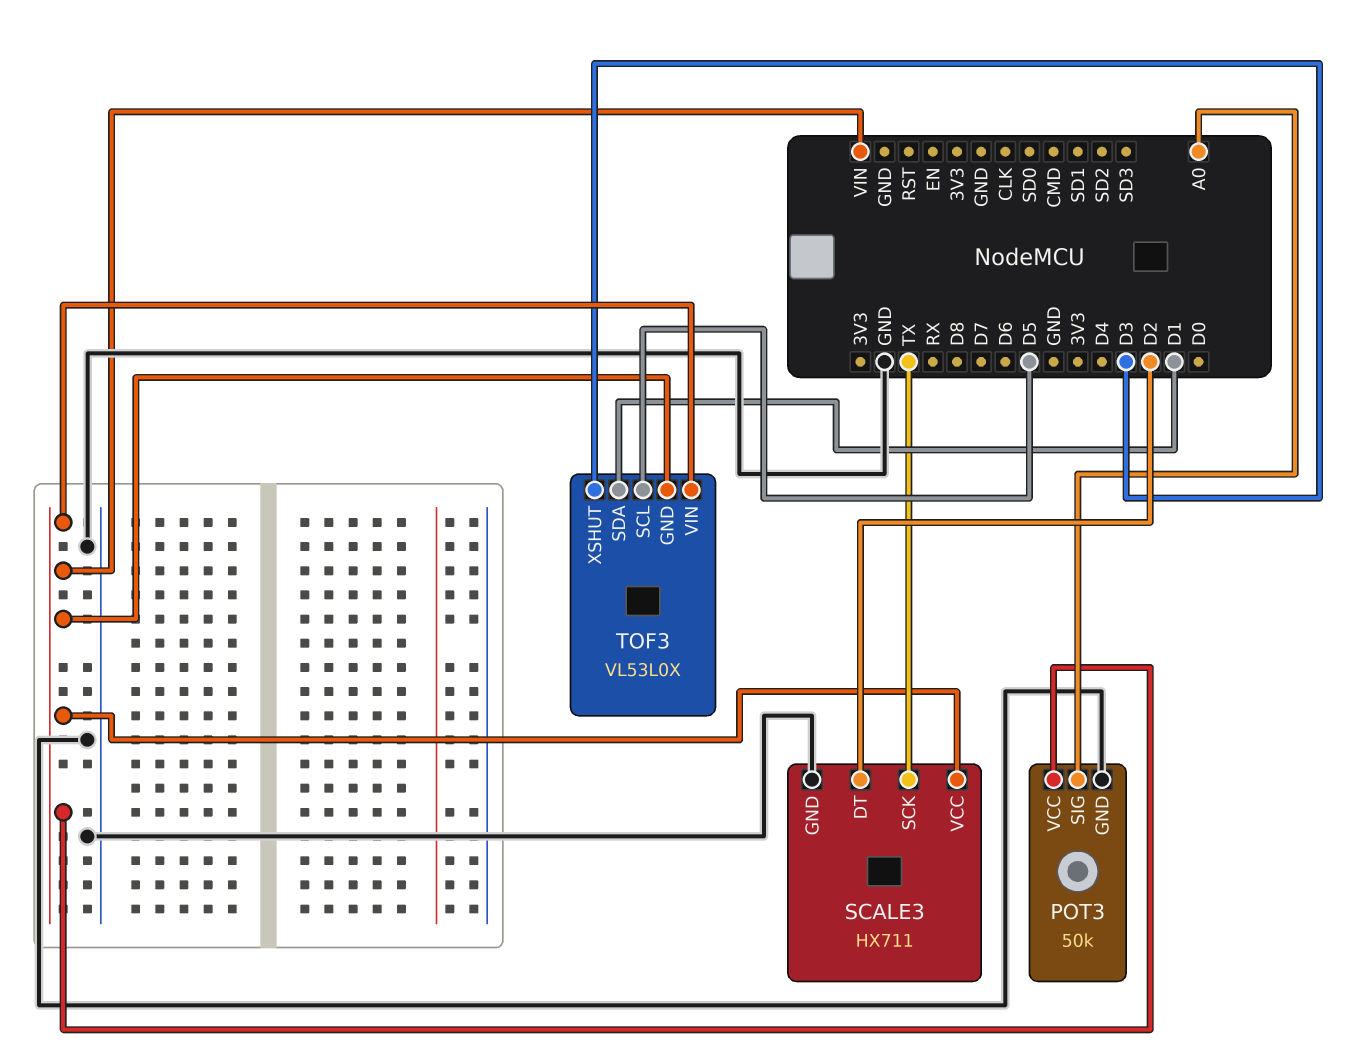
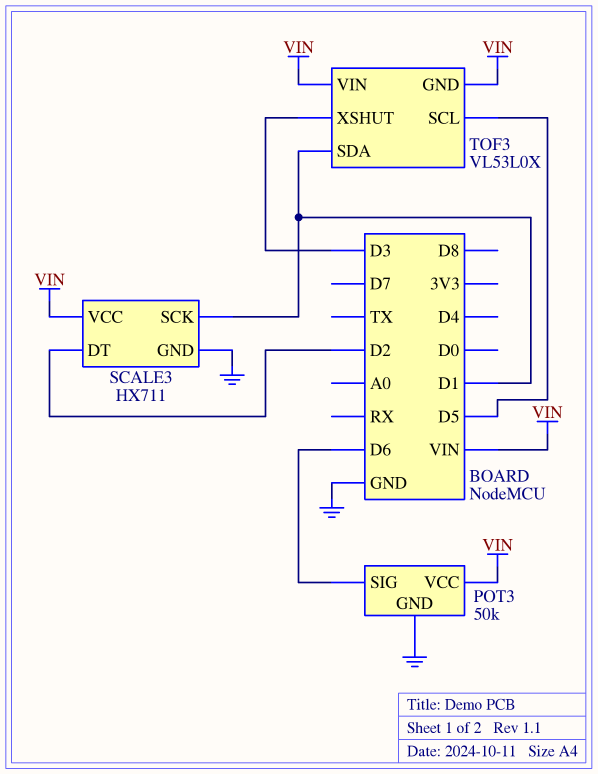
POT3 pin SIG: A0 -> D6
SCALE3 pin SCK: TX -> D1

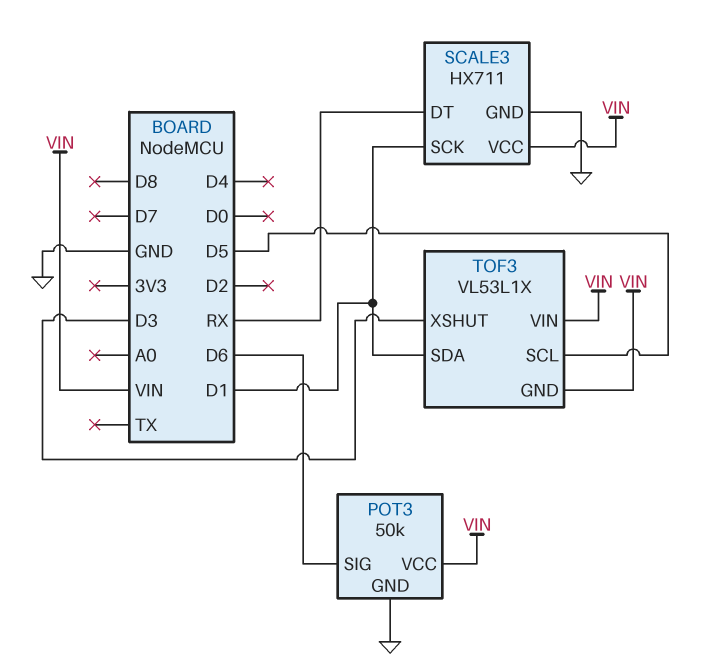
SCALE3 pin DT: D2 -> RX
TOF3: VL53L0X -> VL53L1X

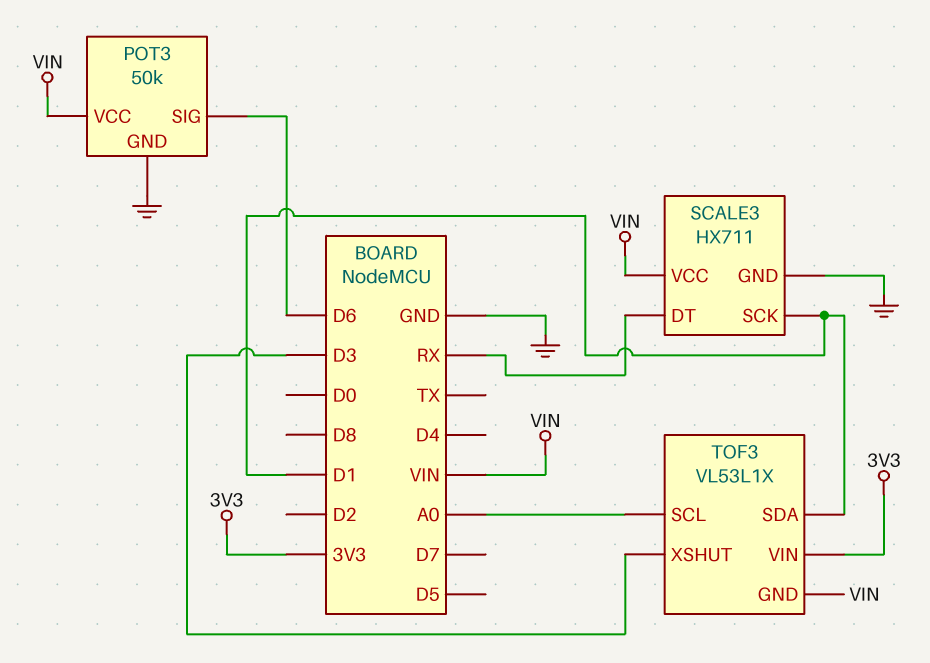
TOF3 pin SCL: D5 -> A0
TOF3 pin VIN: VIN -> 3V3

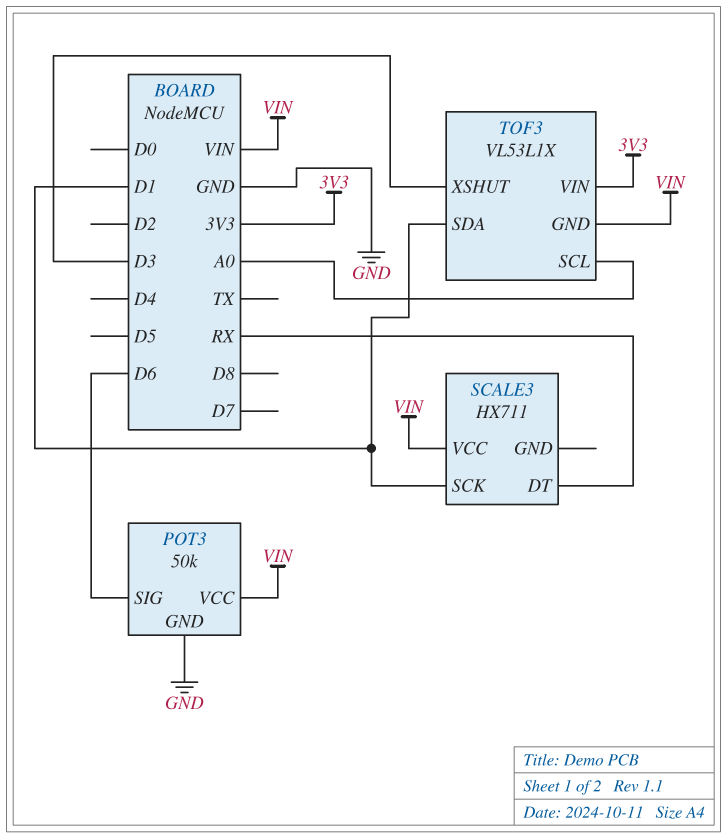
SCALE3 pin GND: GND -> none

